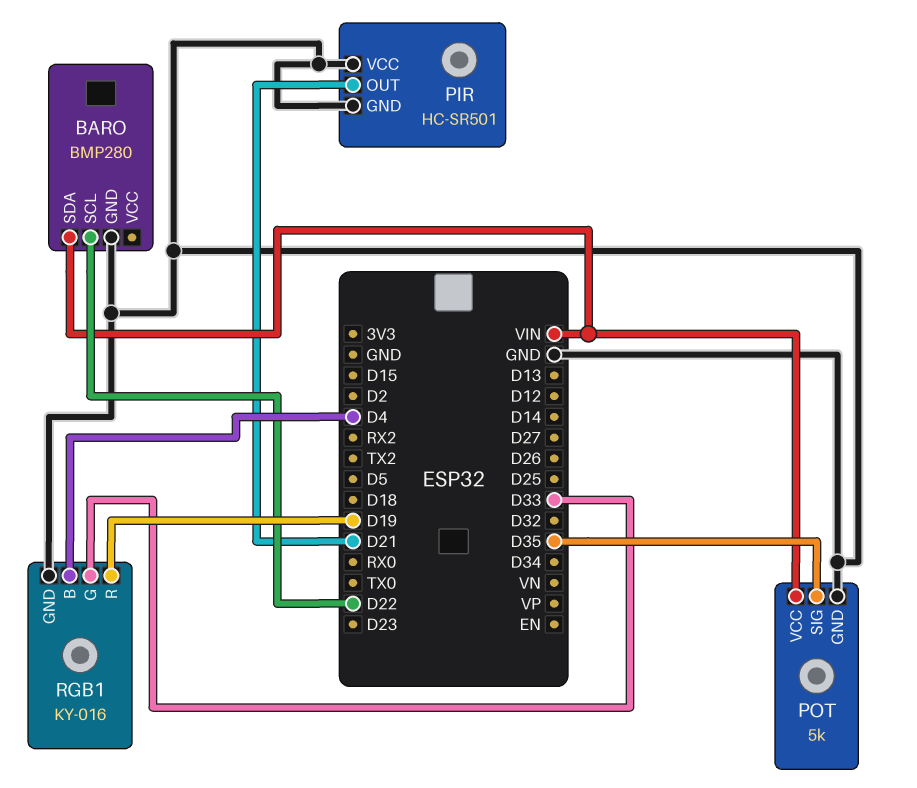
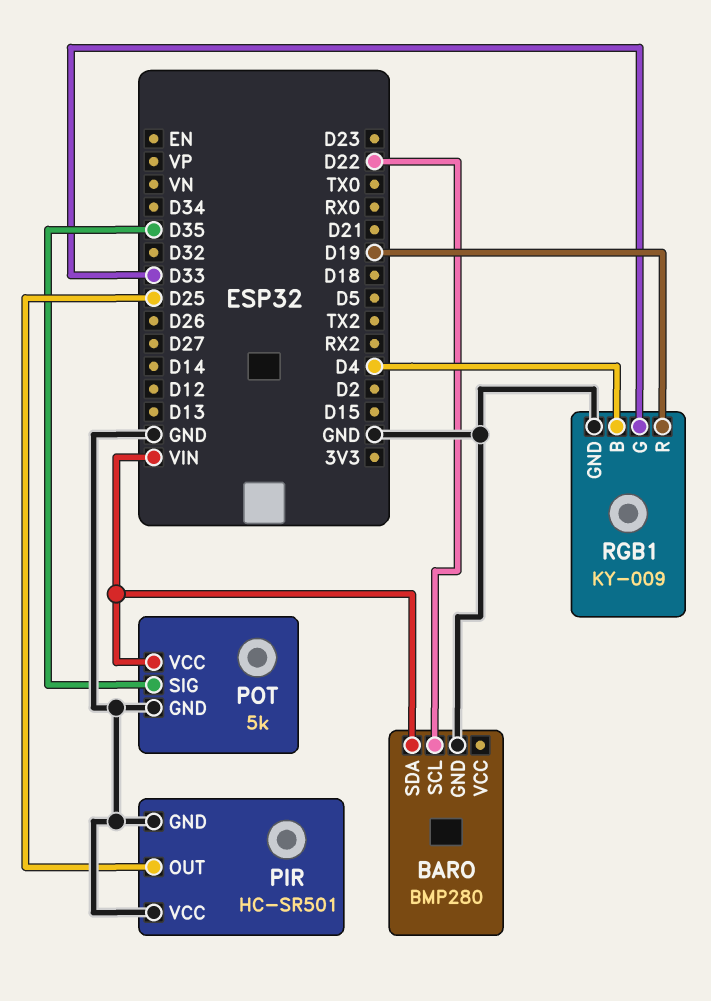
PIR pin OUT: D21 -> D25
RGB1: KY-016 -> KY-009

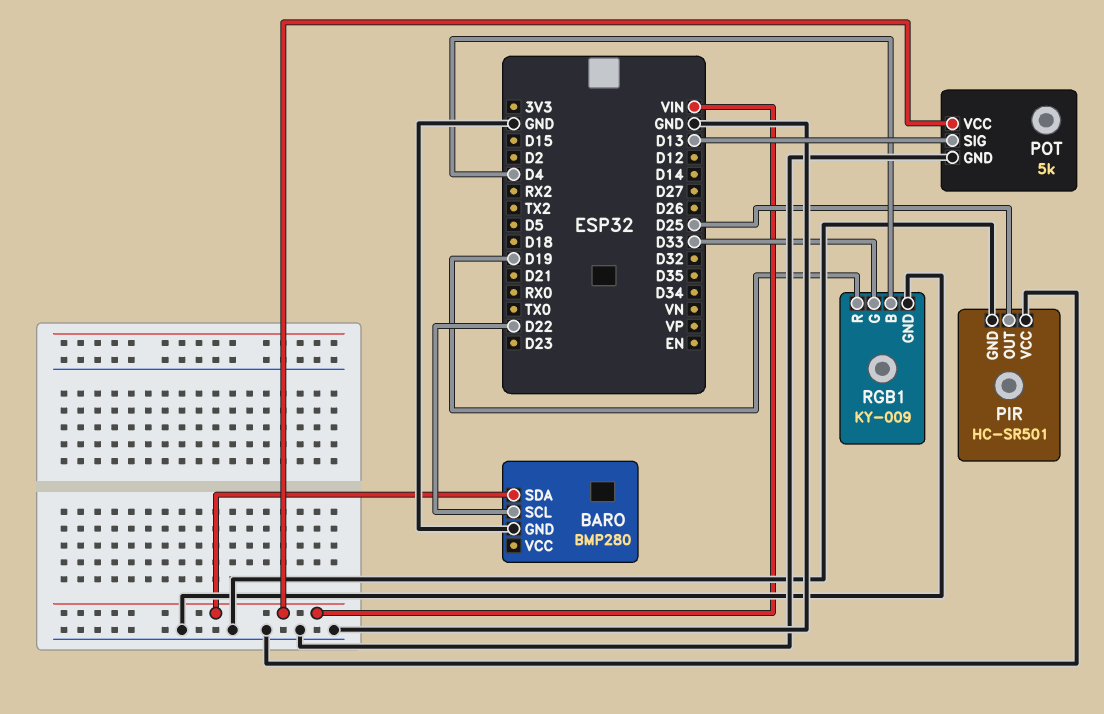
POT pin SIG: D35 -> D13

